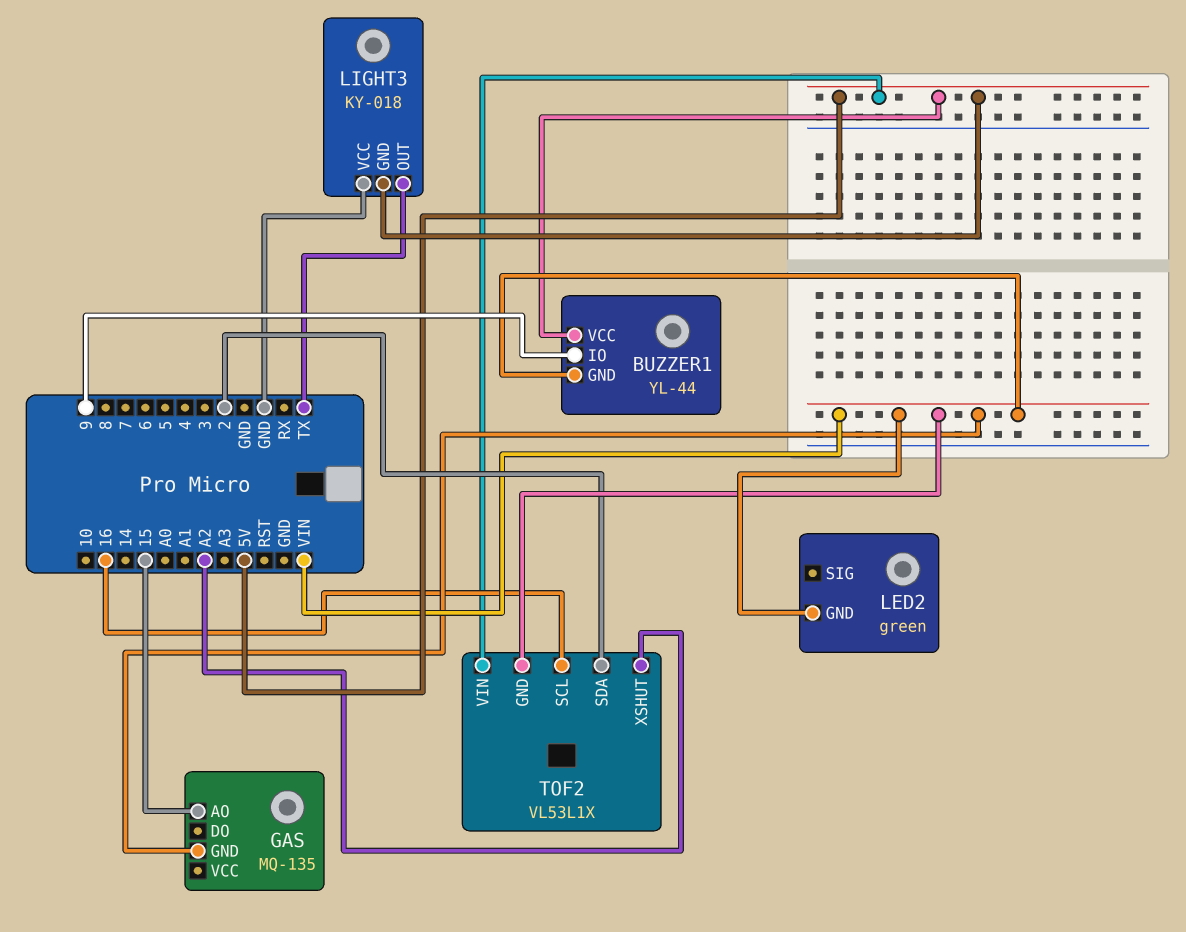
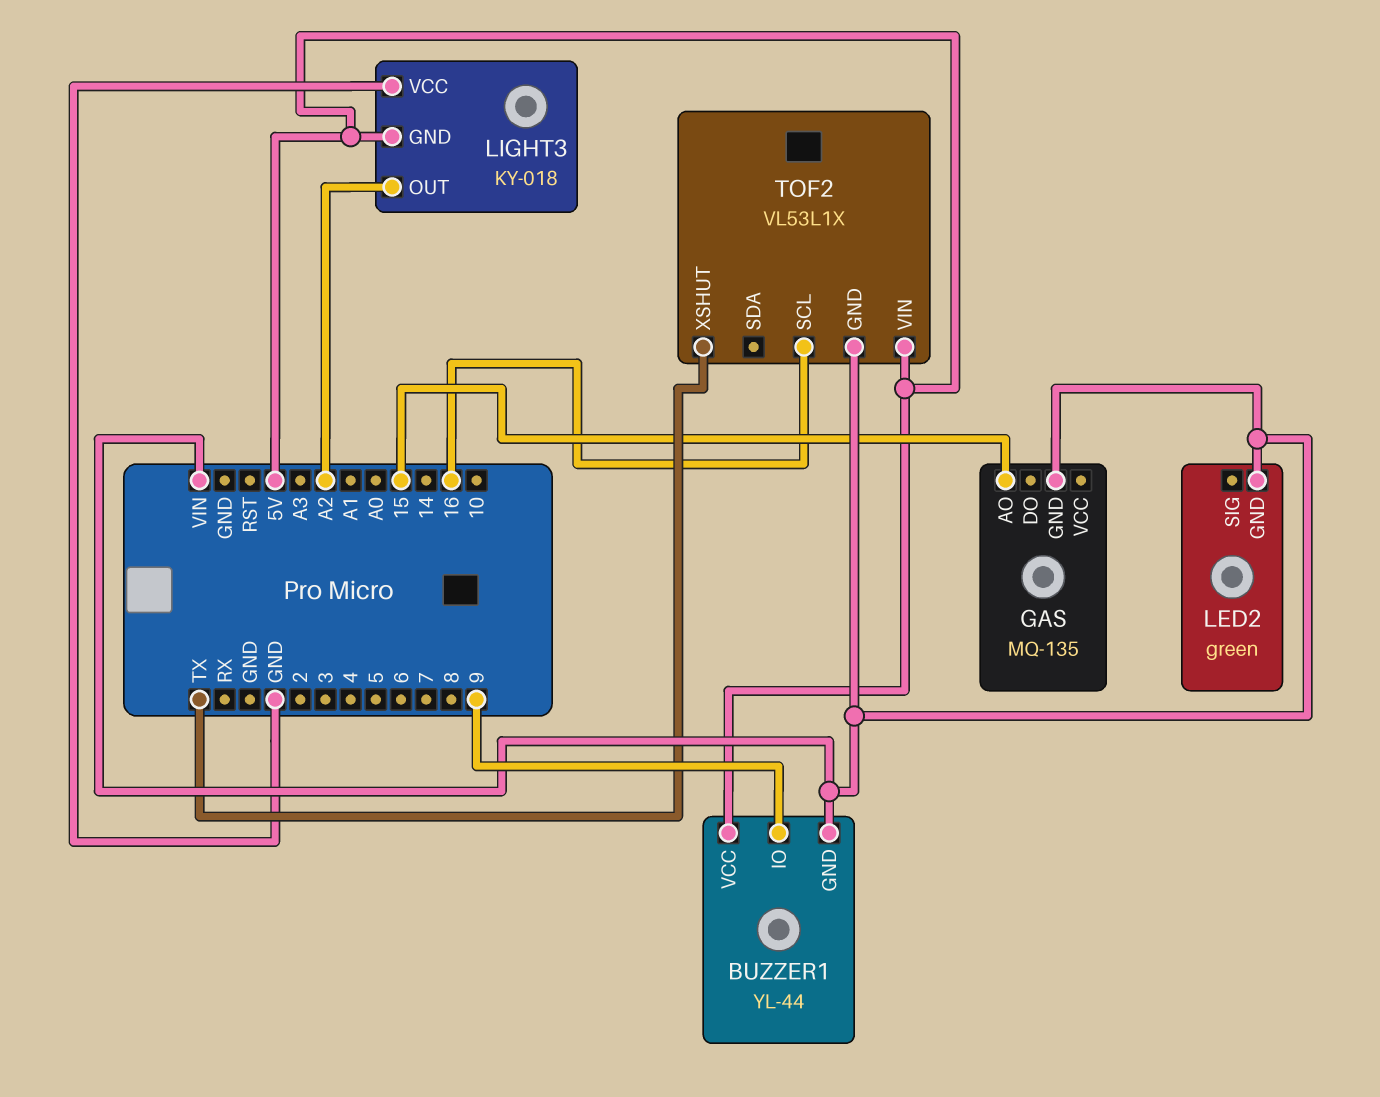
LIGHT3 pin OUT: TX -> A2
TOF2 pin SDA: 2 -> none
TOF2 pin XSHUT: A2 -> TX

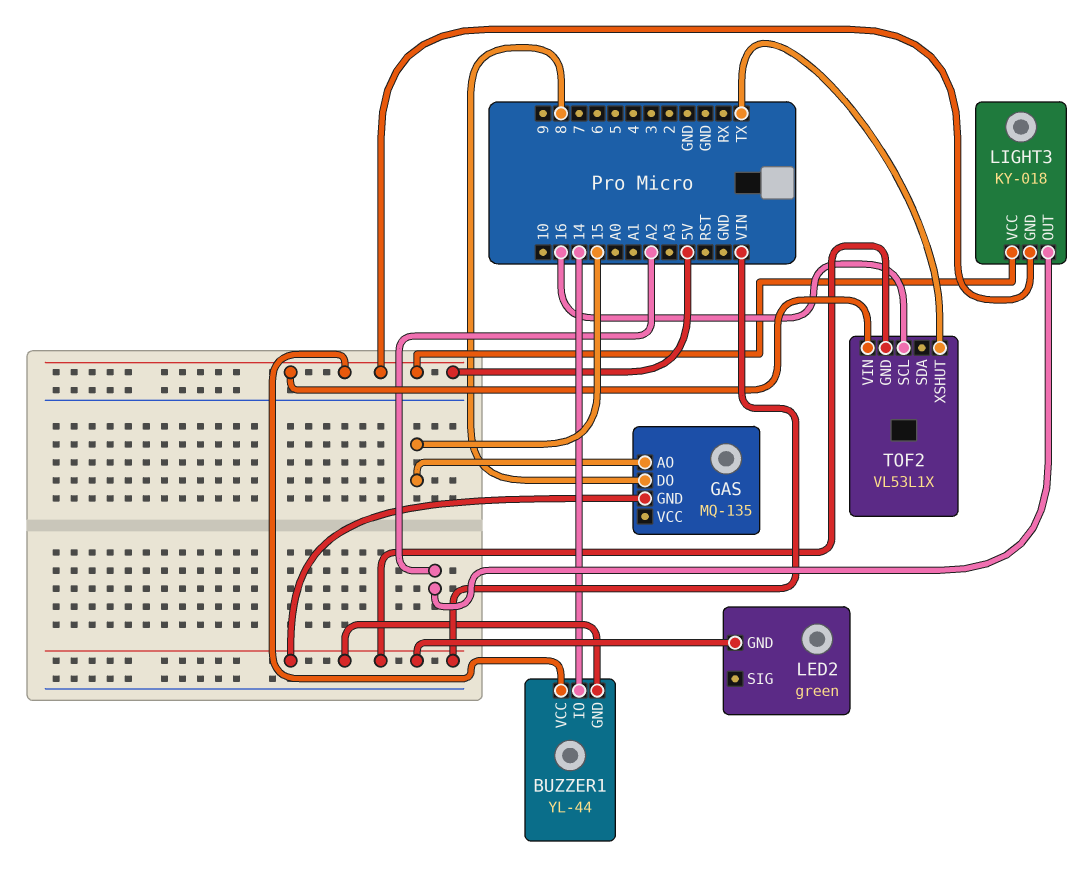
BUZZER1 pin IO: 9 -> 14
GAS pin DO: none -> 8
LIGHT3 pin VCC: GND -> 5V

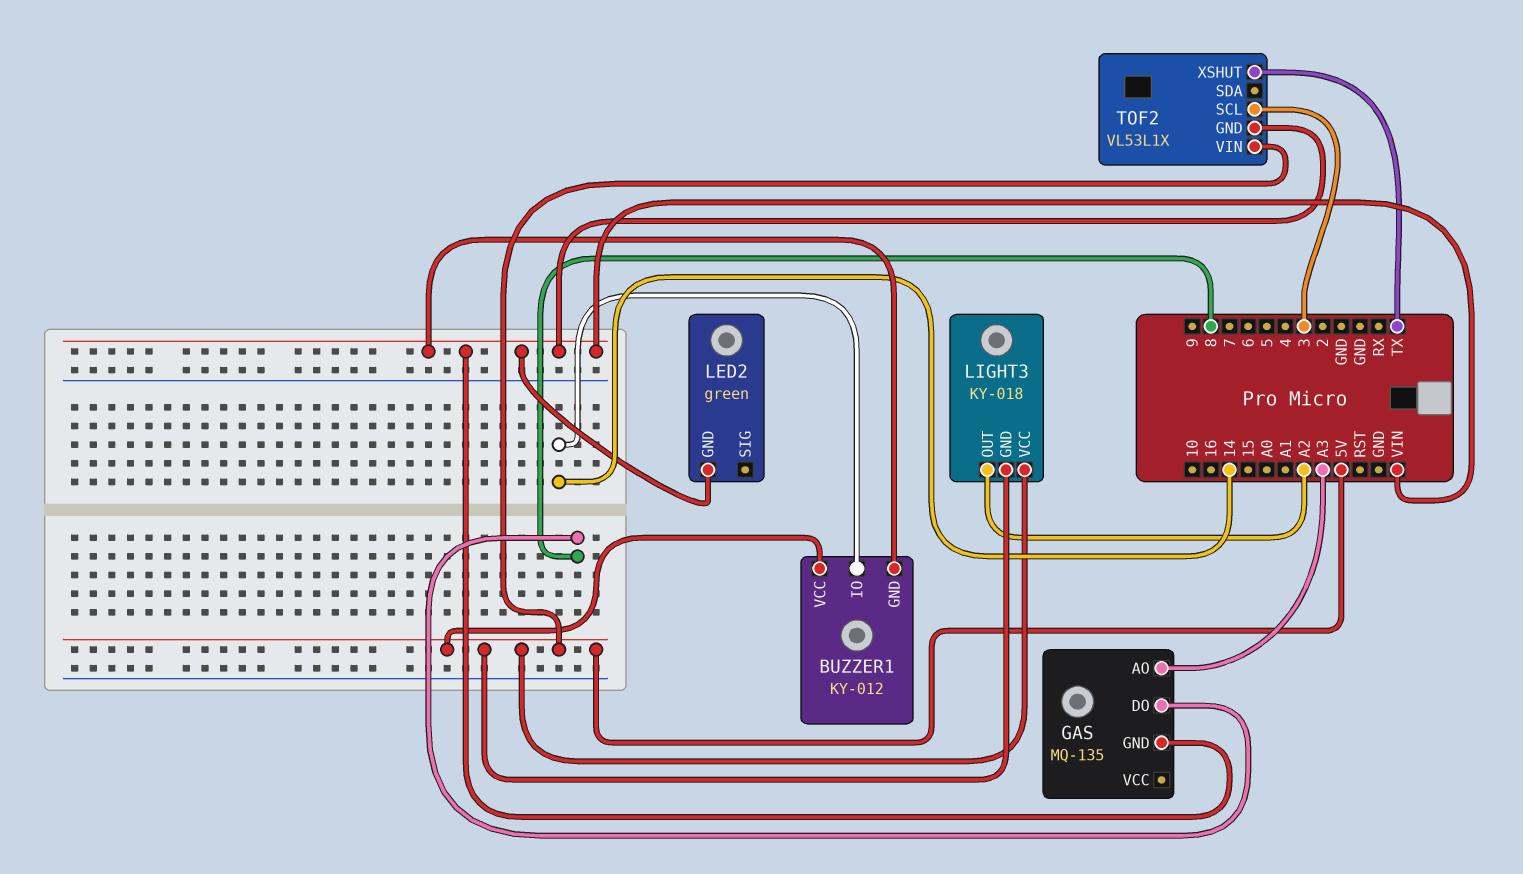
BUZZER1: YL-44 -> KY-012
GAS pin AO: 15 -> A3
TOF2 pin SCL: 16 -> 3

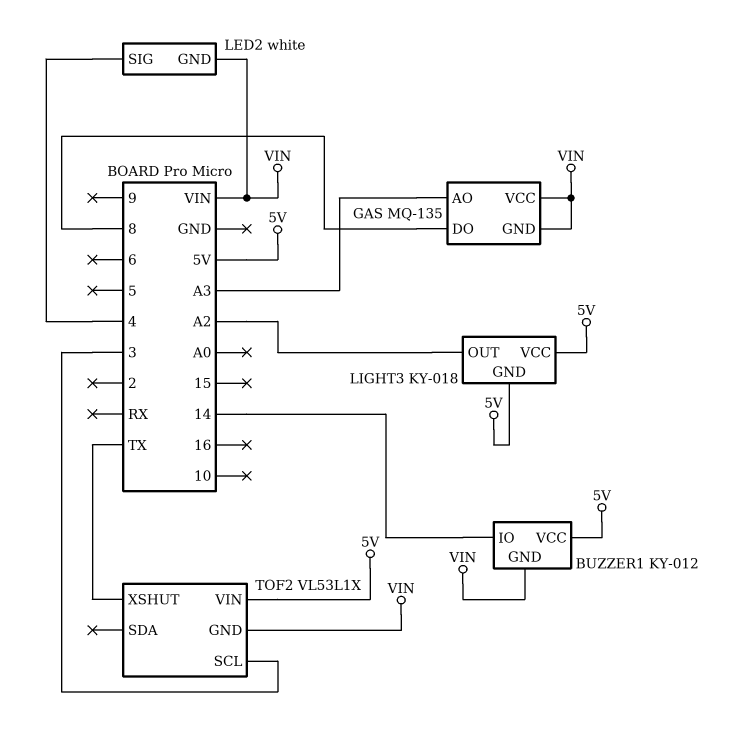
GAS pin VCC: none -> VIN
LED2: green -> white
LED2 pin SIG: none -> 4

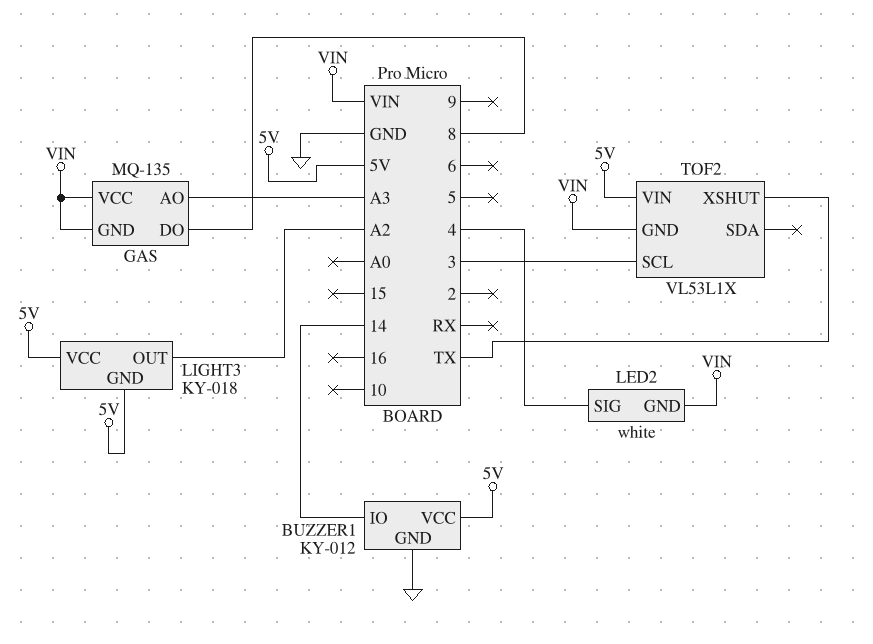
BUZZER1 pin GND: VIN -> GND

